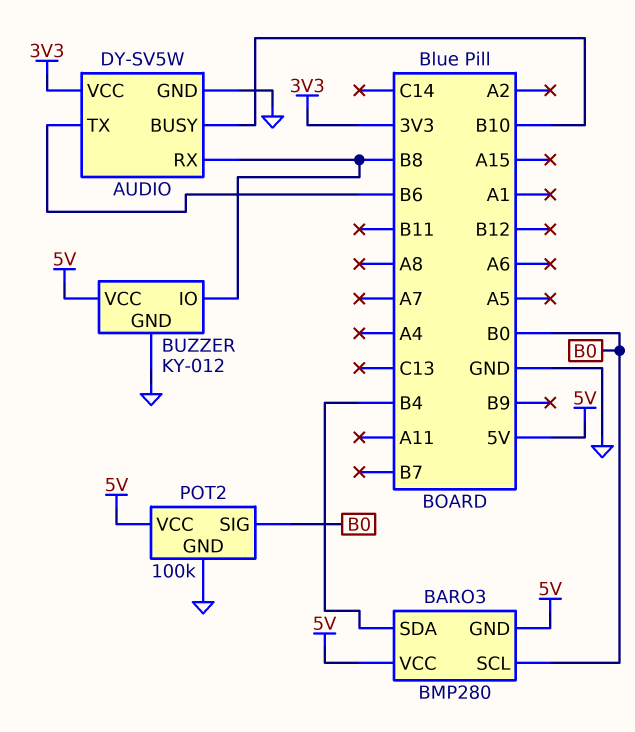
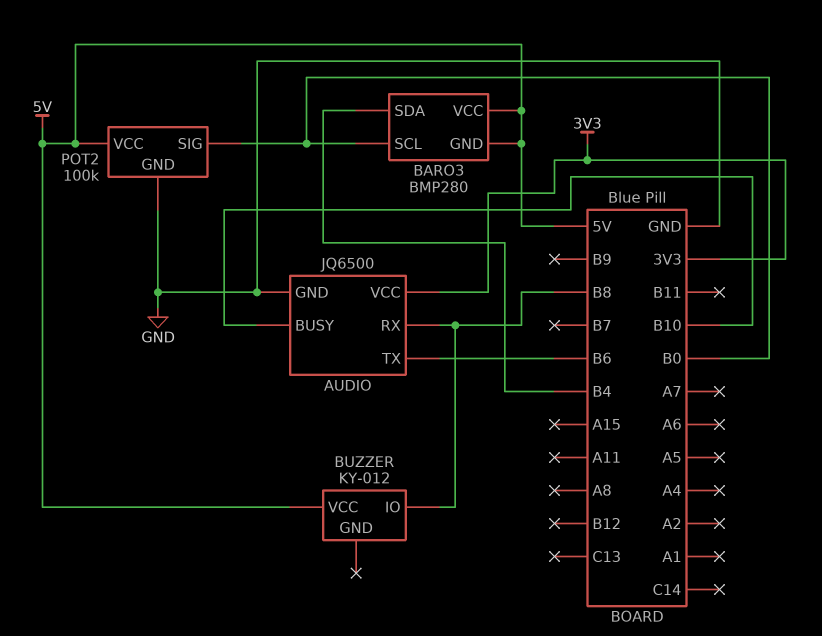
AUDIO: DY-SV5W -> JQ6500
BUZZER pin GND: GND -> none

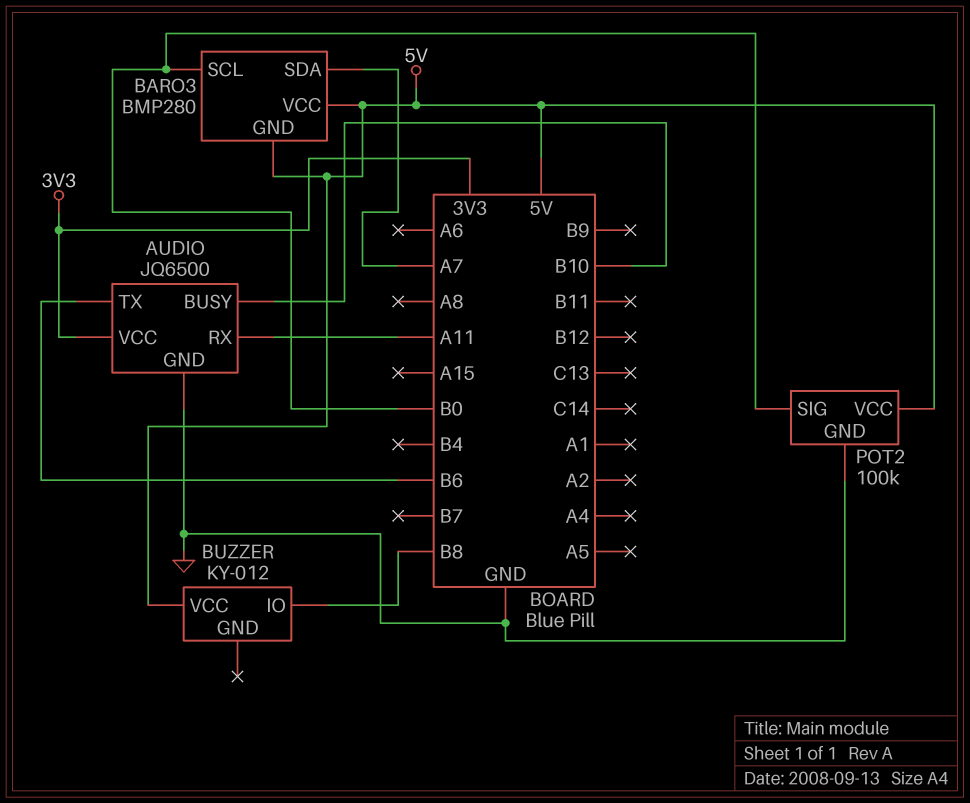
AUDIO pin RX: B8 -> A11
BARO3 pin SDA: B4 -> A7

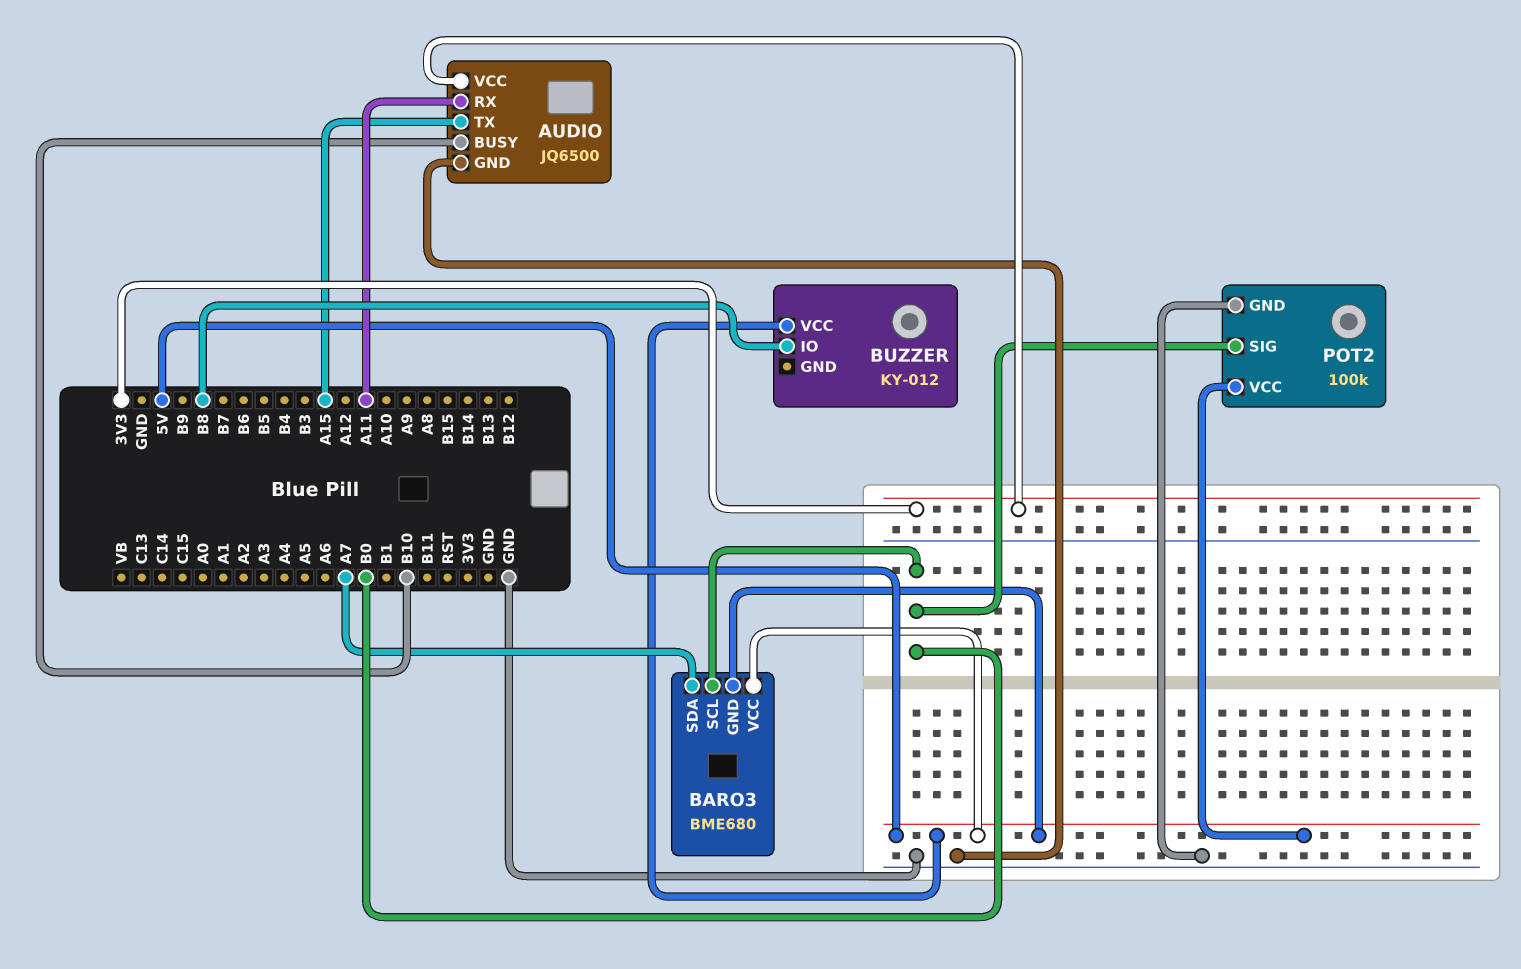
AUDIO pin TX: B6 -> A15
BARO3: BMP280 -> BME680

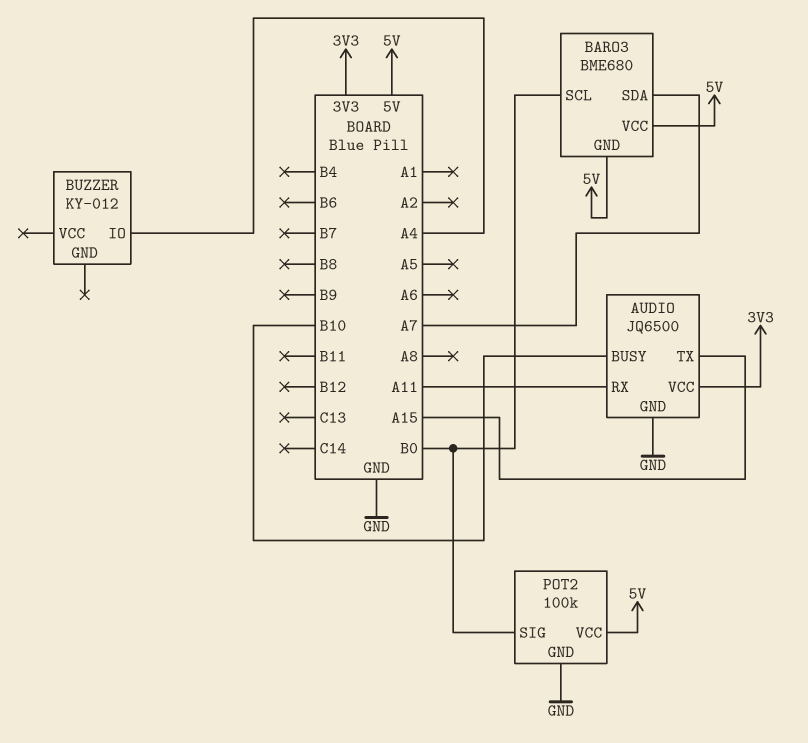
BUZZER pin IO: B8 -> A4
BUZZER pin VCC: 5V -> none

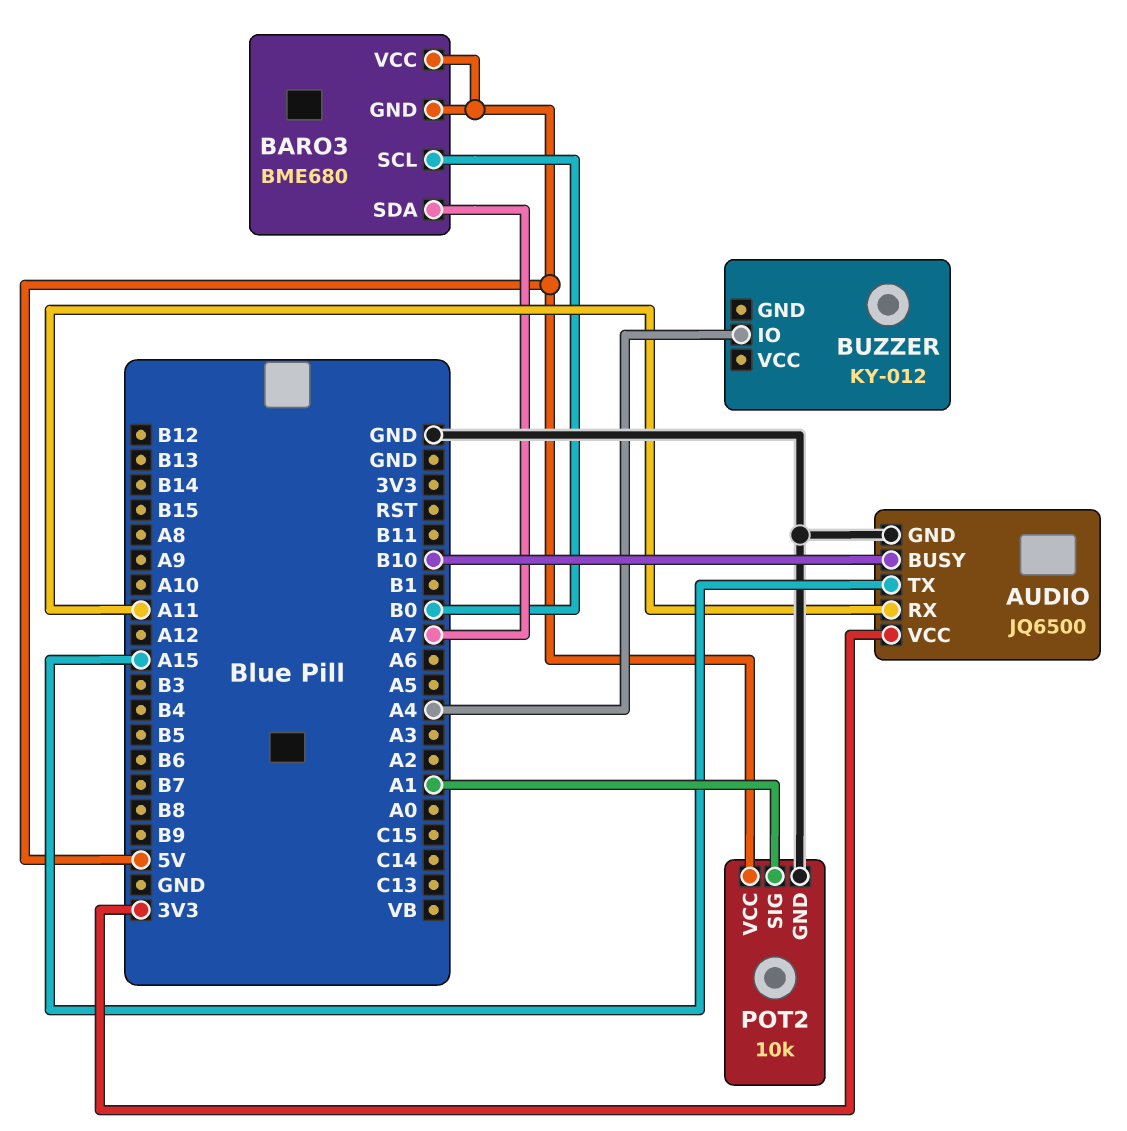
POT2: 100k -> 10k
POT2 pin SIG: B0 -> A1

